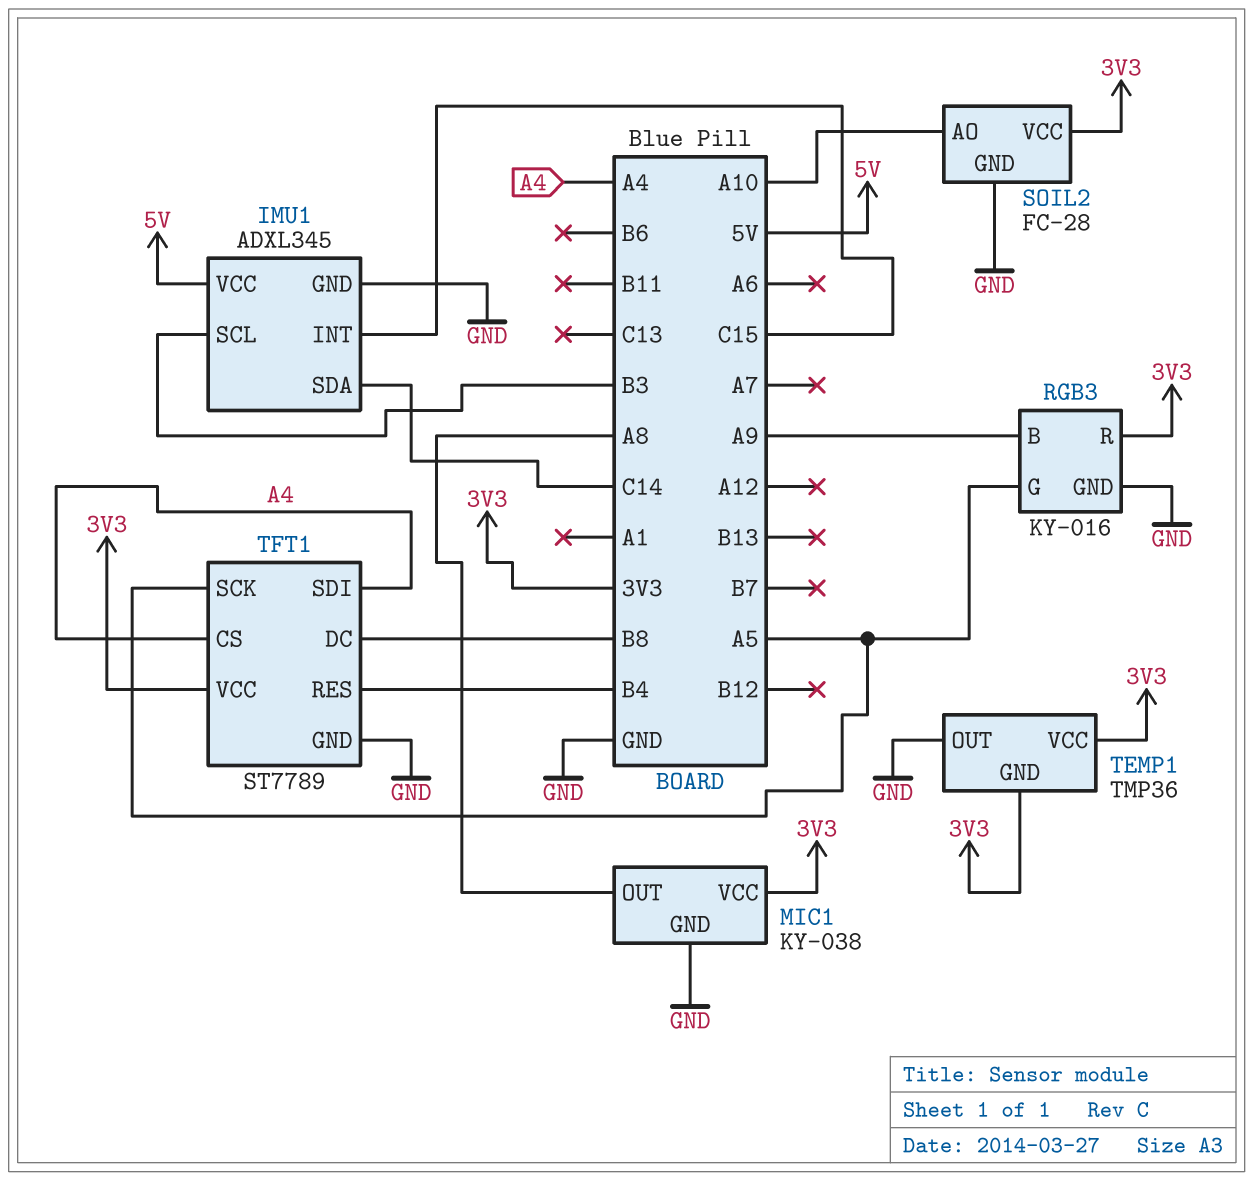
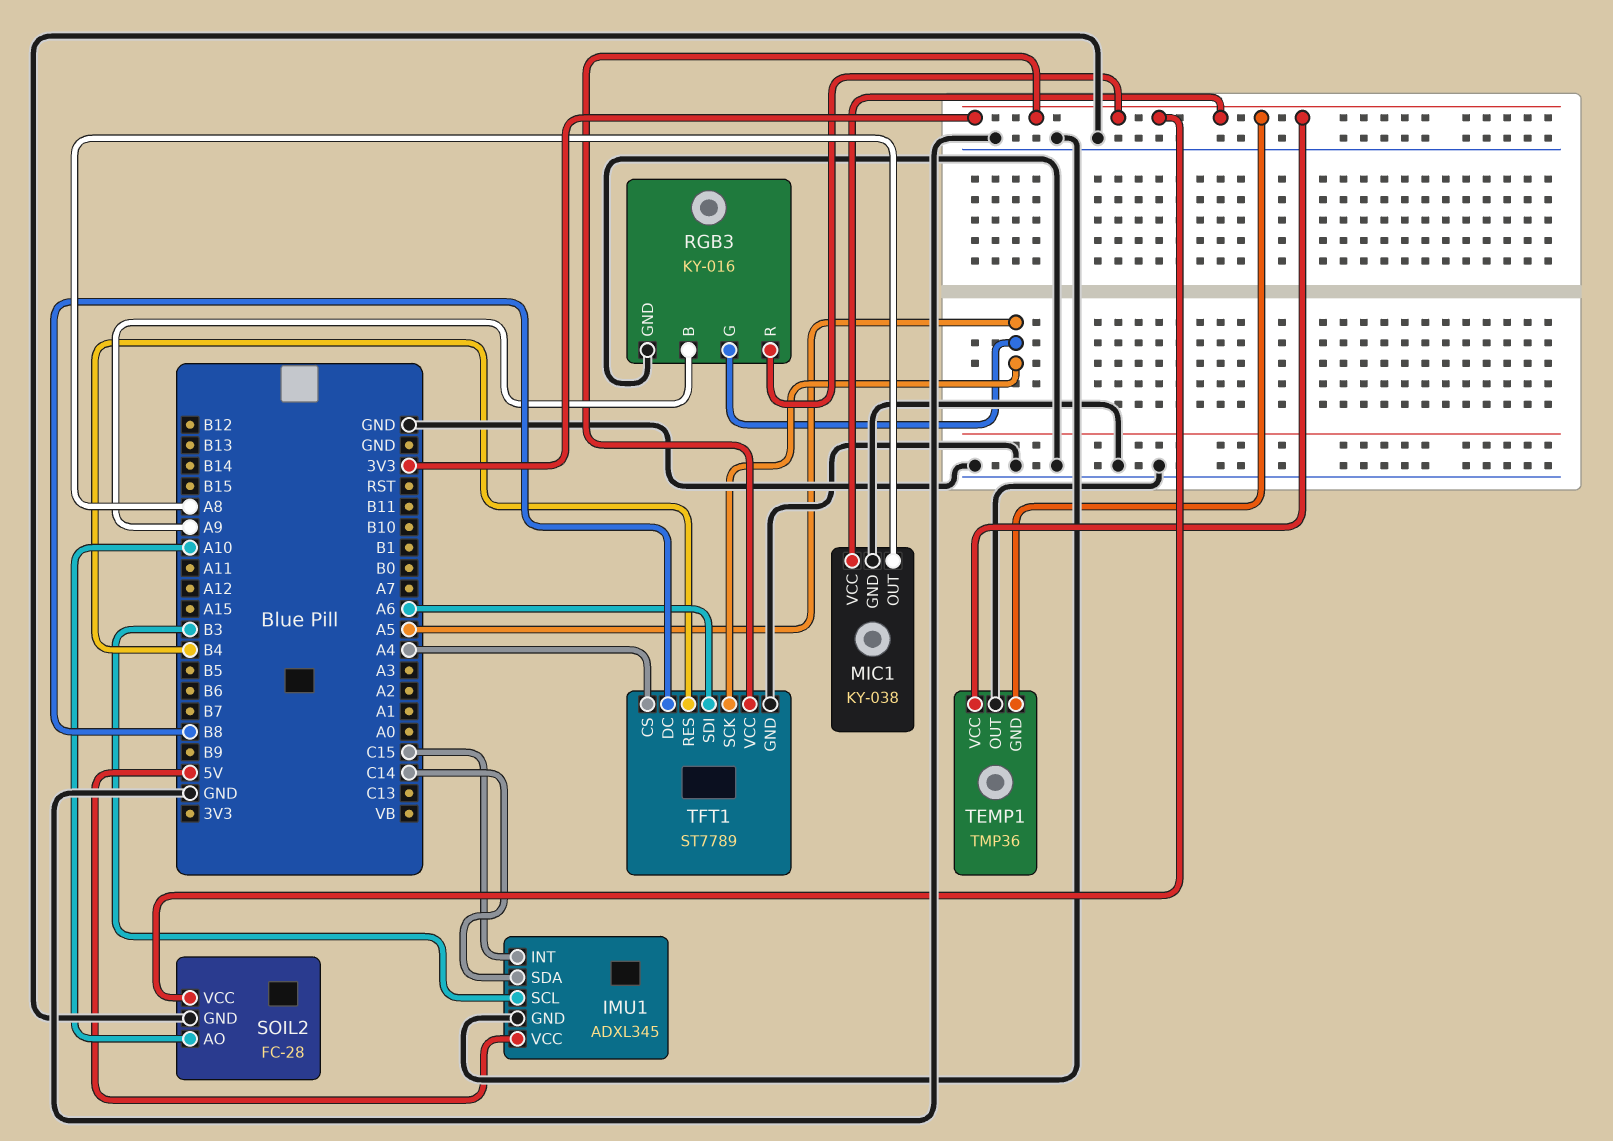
TFT1 pin SDI: A4 -> A6

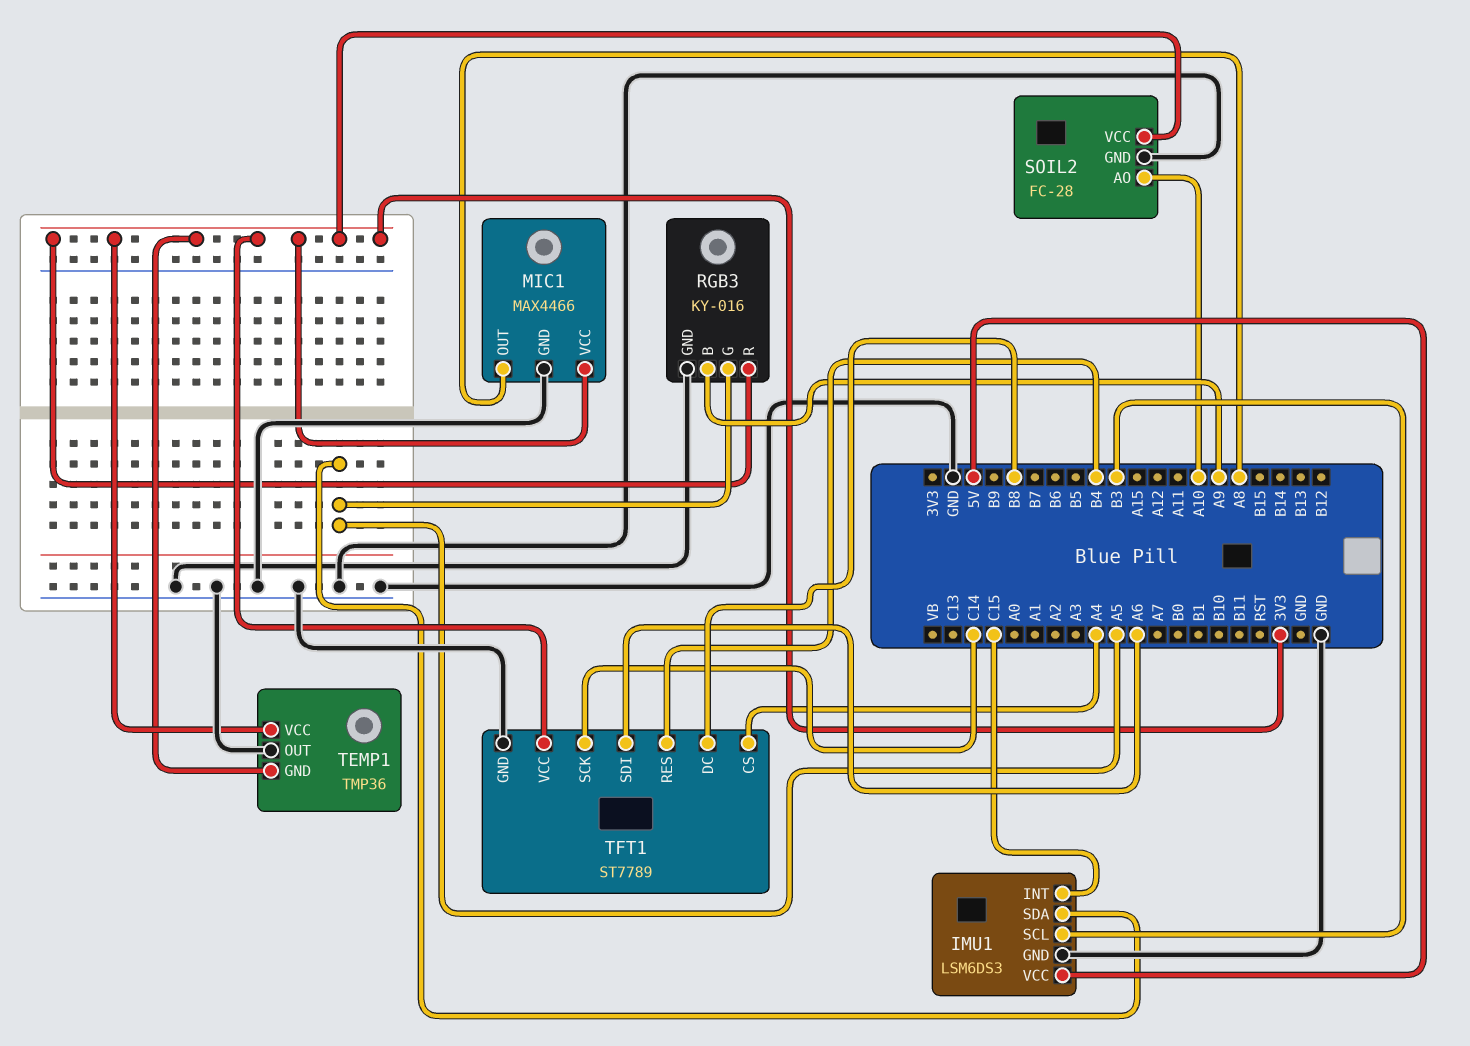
IMU1: ADXL345 -> LSM6DS3
IMU1 pin SDA: C14 -> A5
MIC1: KY-038 -> MAX4466
TFT1 pin SCK: A5 -> C14

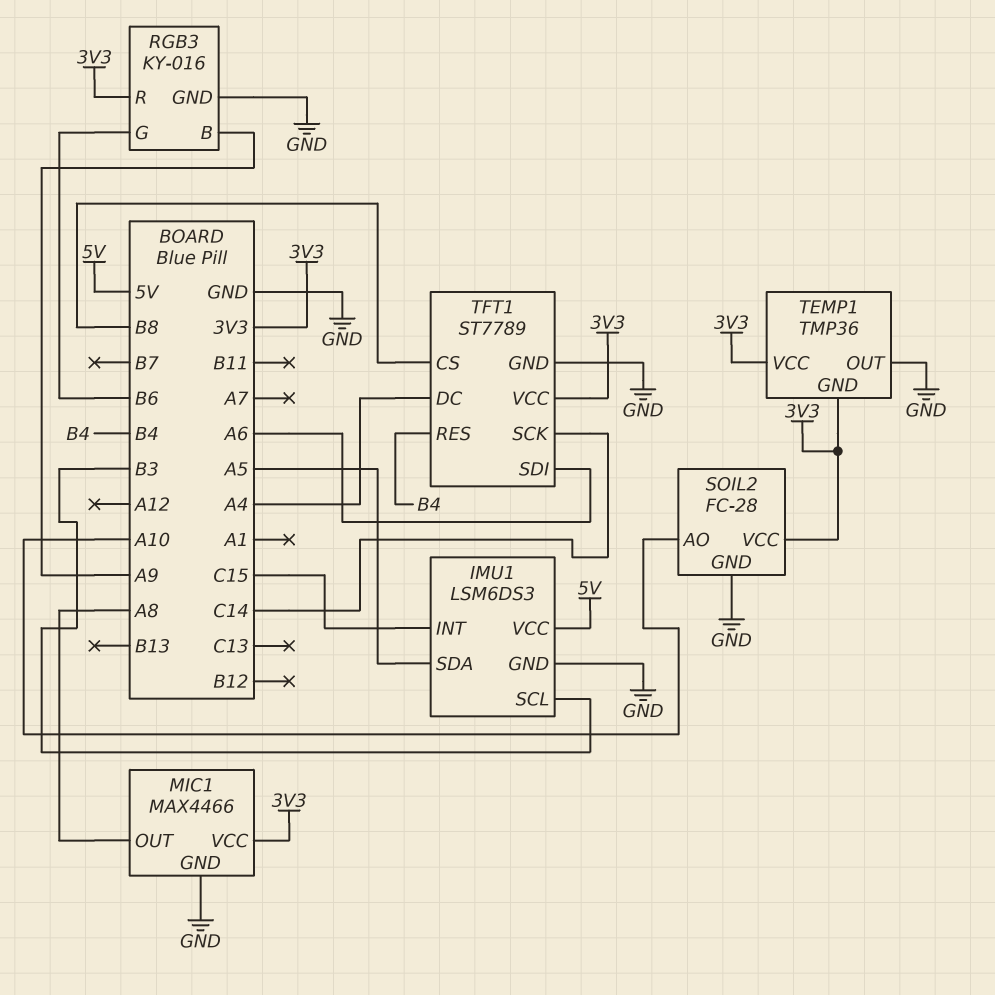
RGB3 pin G: A5 -> B6
TFT1 pin CS: A4 -> B8
TFT1 pin DC: B8 -> A4

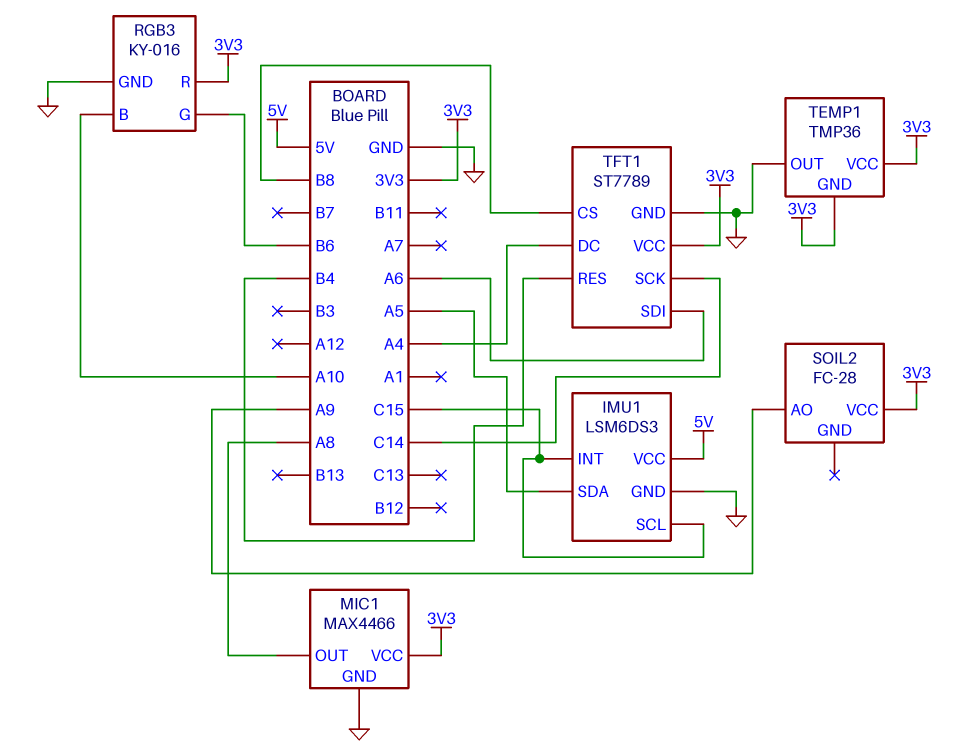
IMU1 pin SCL: B3 -> C15
RGB3 pin B: A9 -> A10
SOIL2 pin AO: A10 -> A9
SOIL2 pin GND: GND -> none

